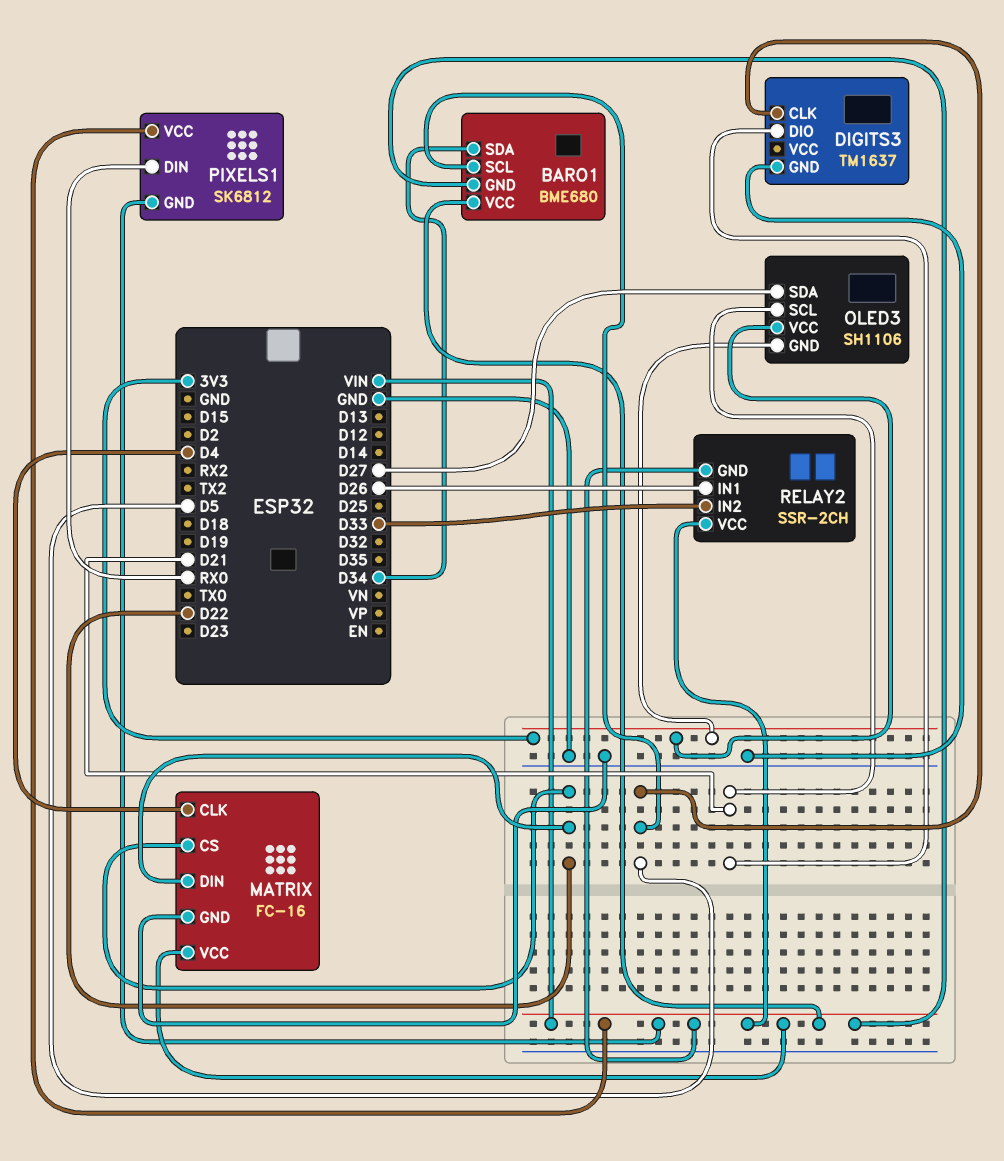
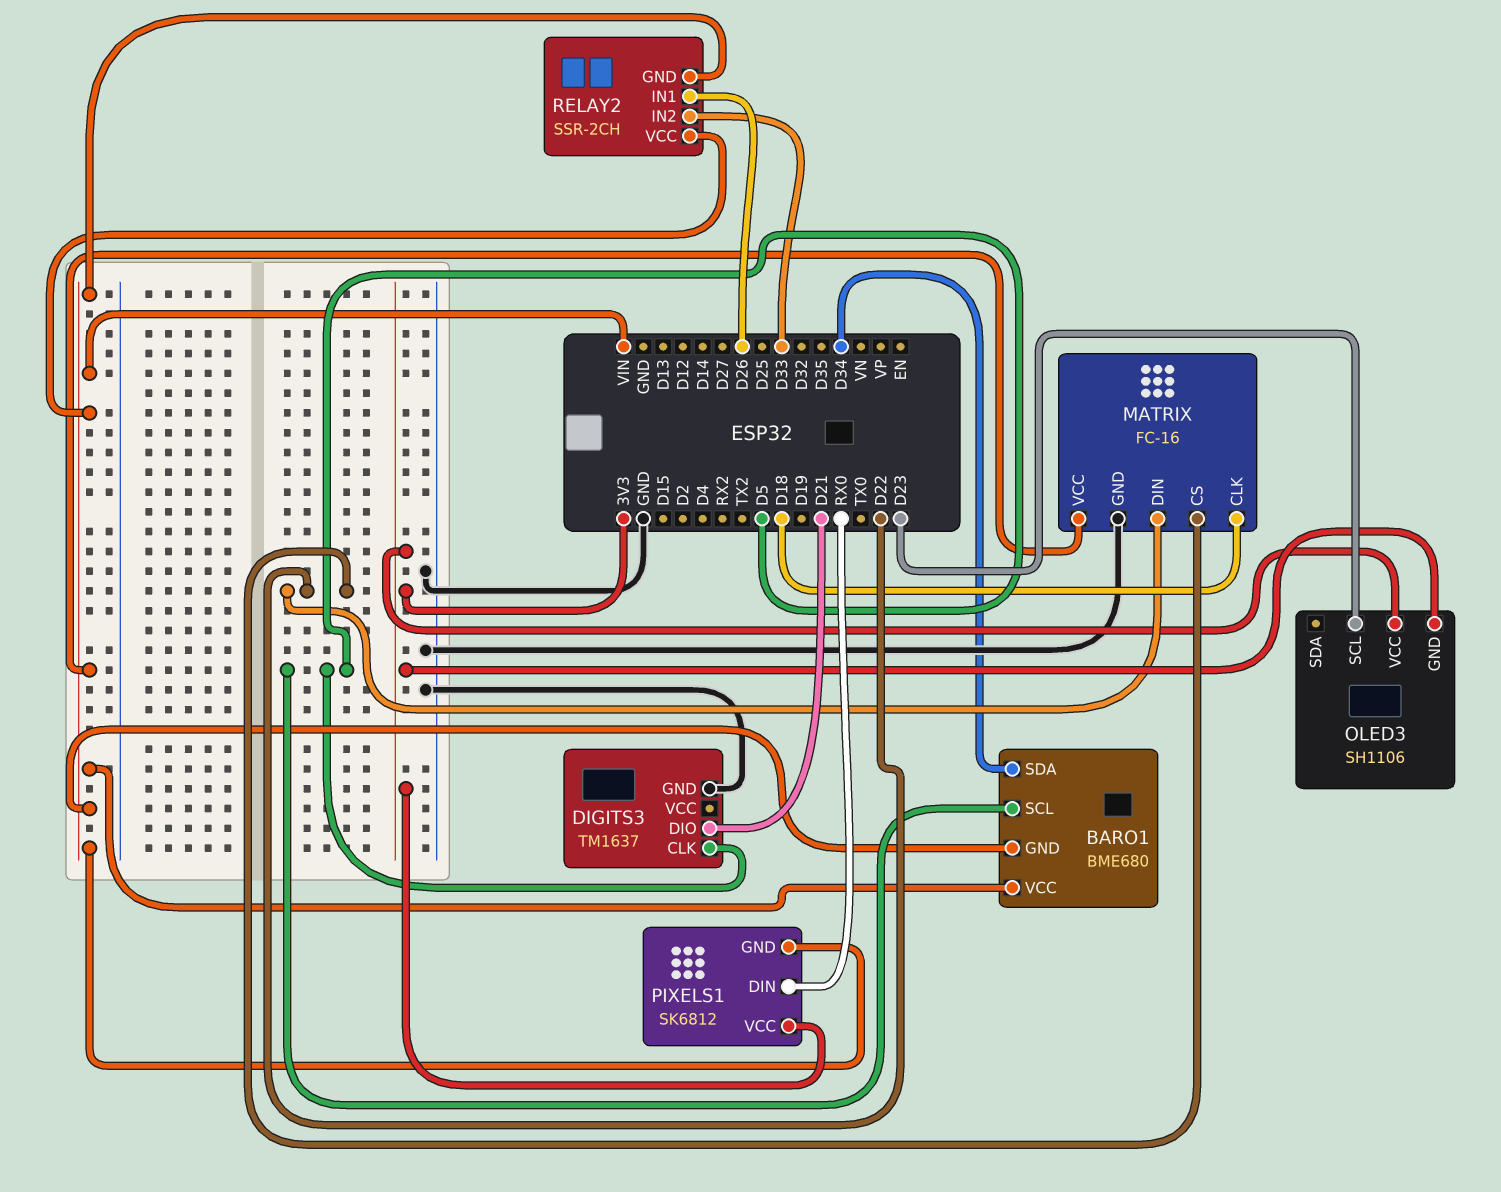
MATRIX pin CLK: D4 -> D18
OLED3 pin SCL: D21 -> D23
OLED3 pin SDA: D27 -> none
PIXELS1 pin VCC: VIN -> 3V3

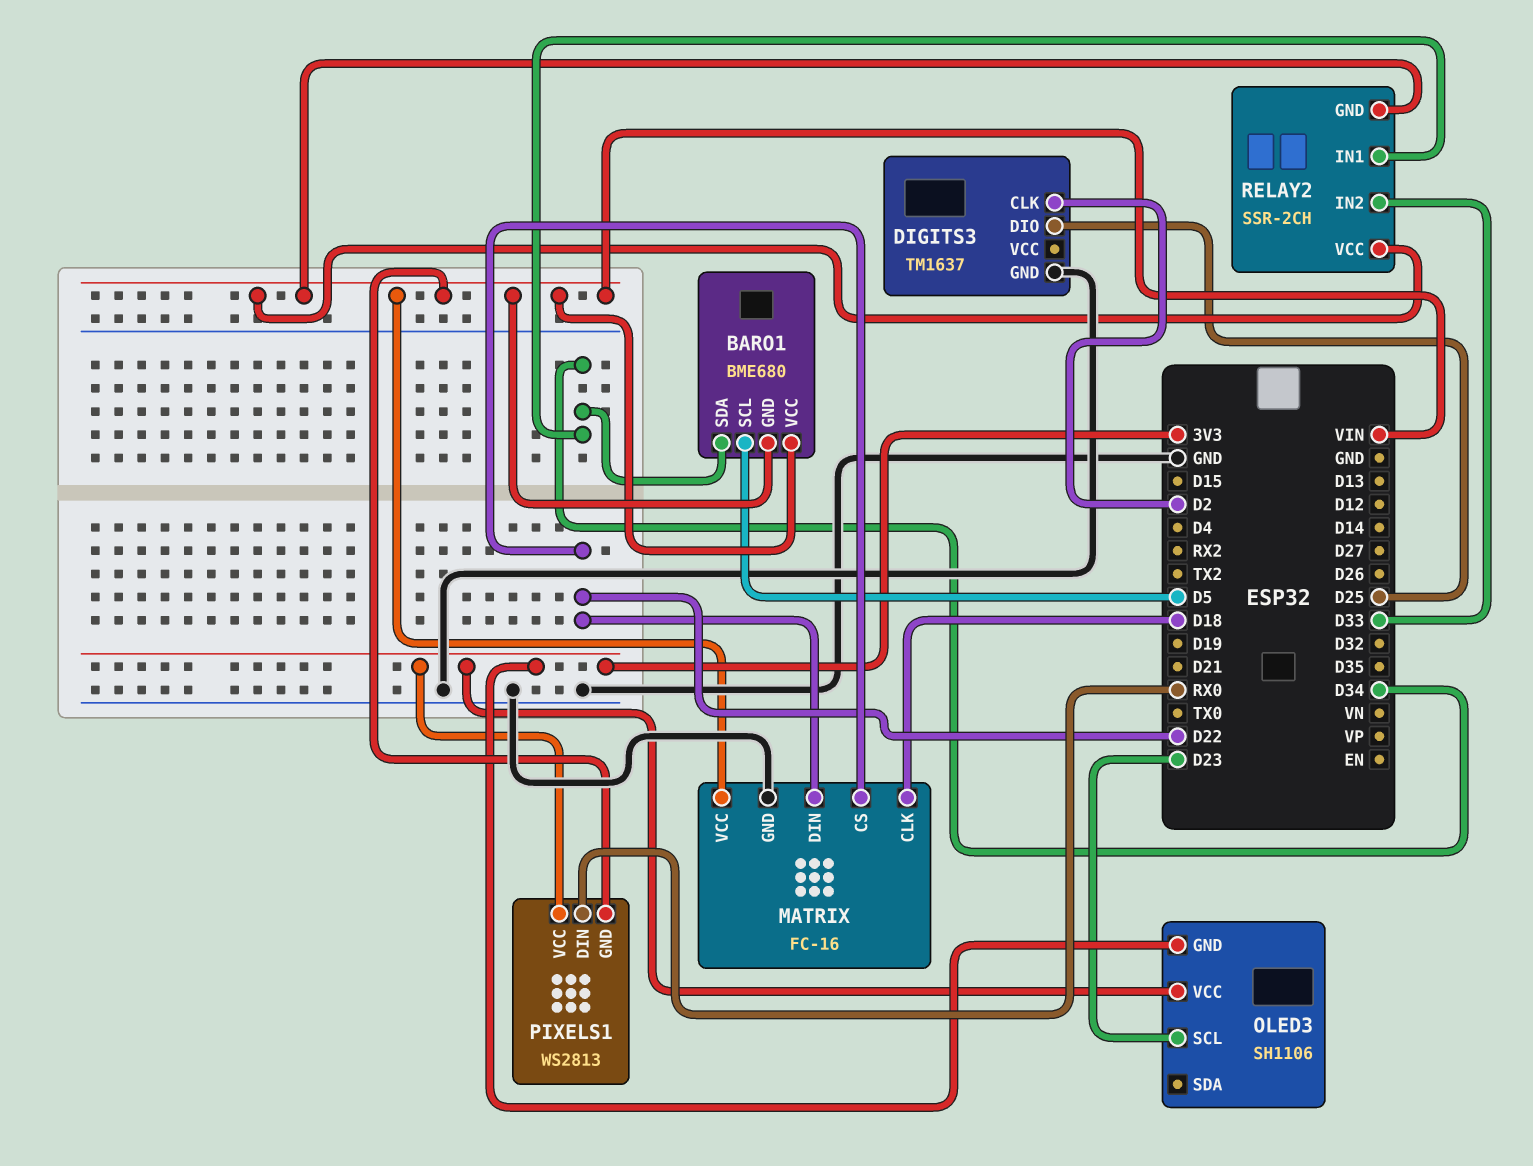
DIGITS3 pin CLK: D5 -> D2
DIGITS3 pin DIO: D21 -> D25
PIXELS1: SK6812 -> WS2813
RELAY2 pin IN1: D26 -> D34

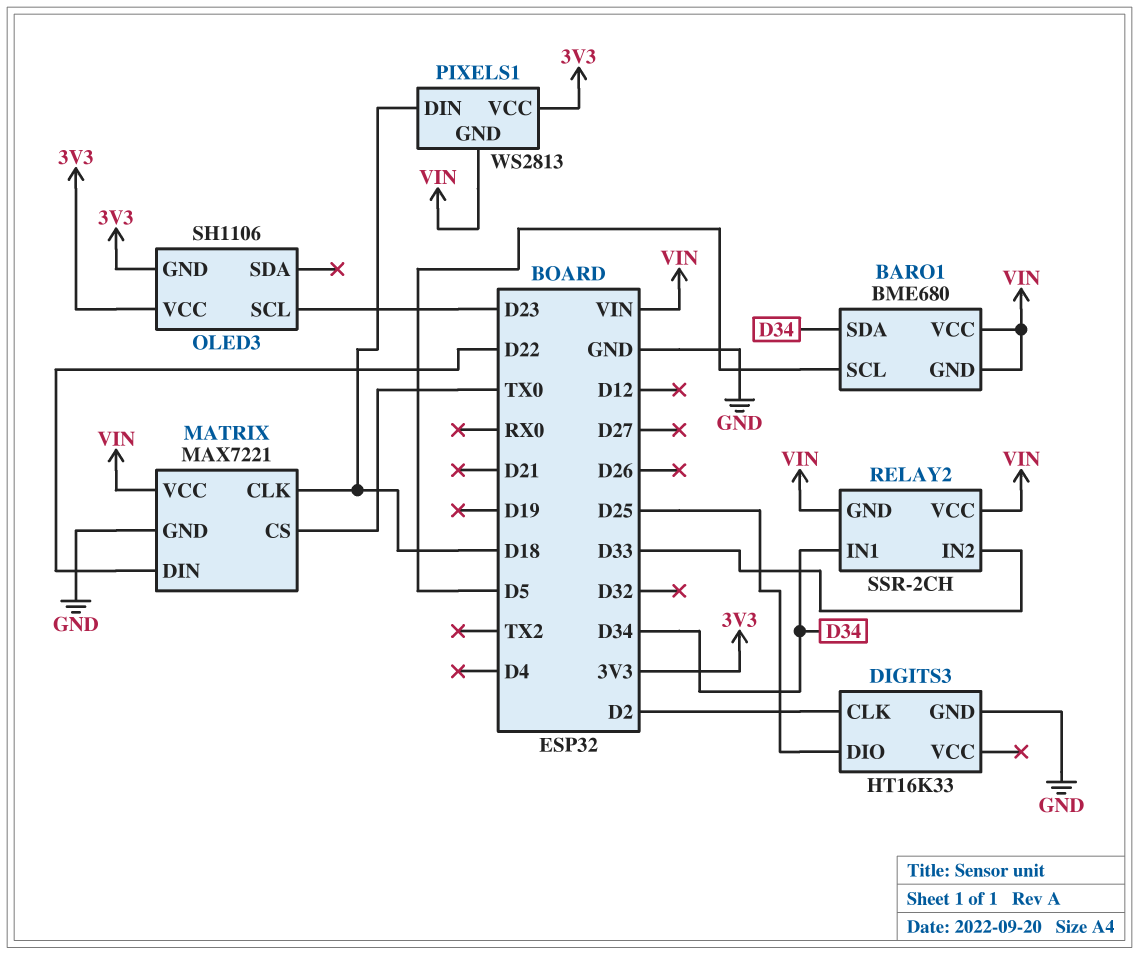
DIGITS3: TM1637 -> HT16K33
MATRIX: FC-16 -> MAX7221
MATRIX pin CS: D22 -> TX0
PIXELS1 pin DIN: RX0 -> D18

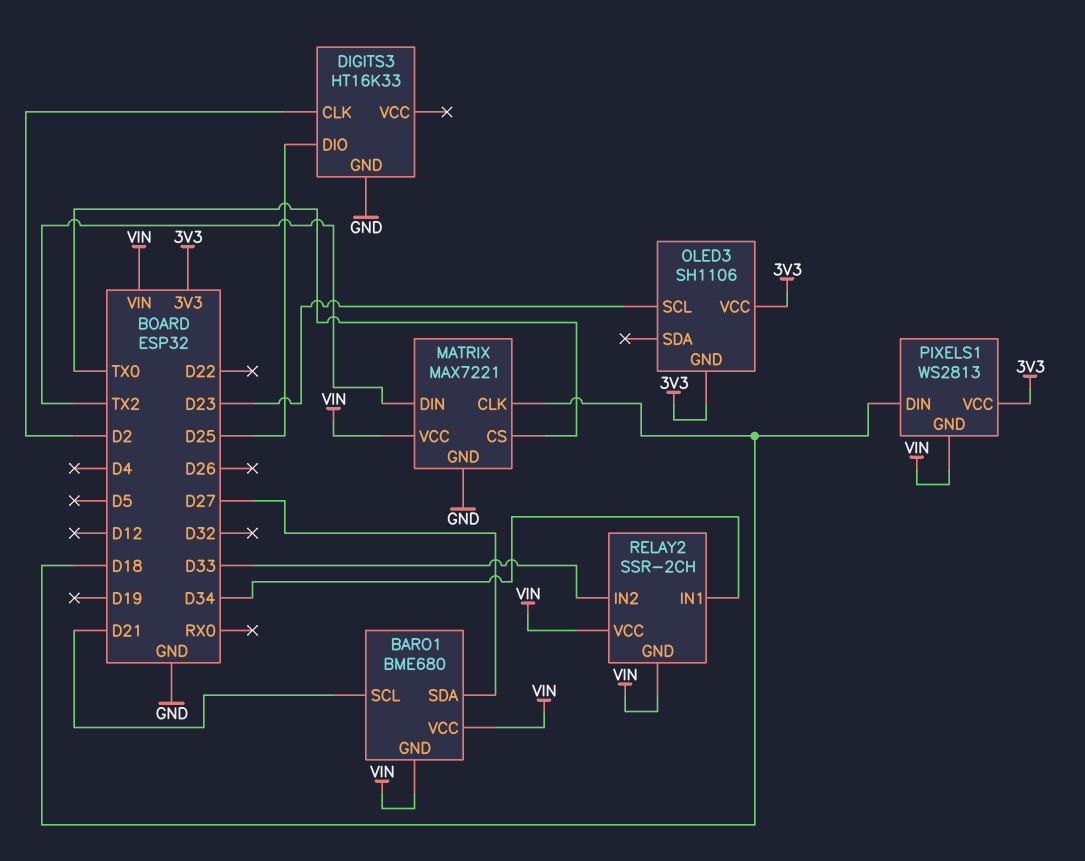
BARO1 pin SCL: D5 -> D21
BARO1 pin SDA: D34 -> D27
MATRIX pin DIN: D22 -> TX2

